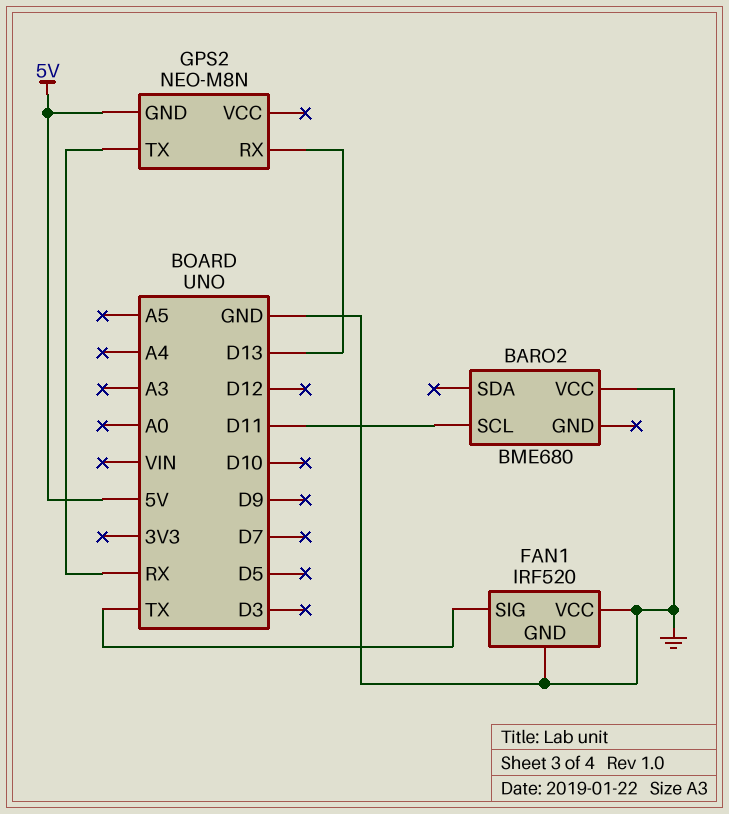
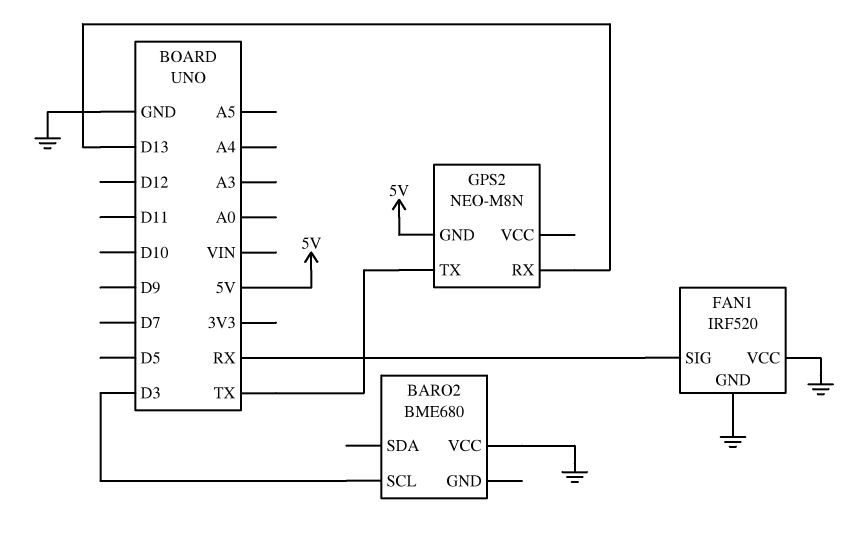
BARO2 pin SCL: D11 -> D3
FAN1 pin SIG: TX -> RX
GPS2 pin TX: RX -> TX

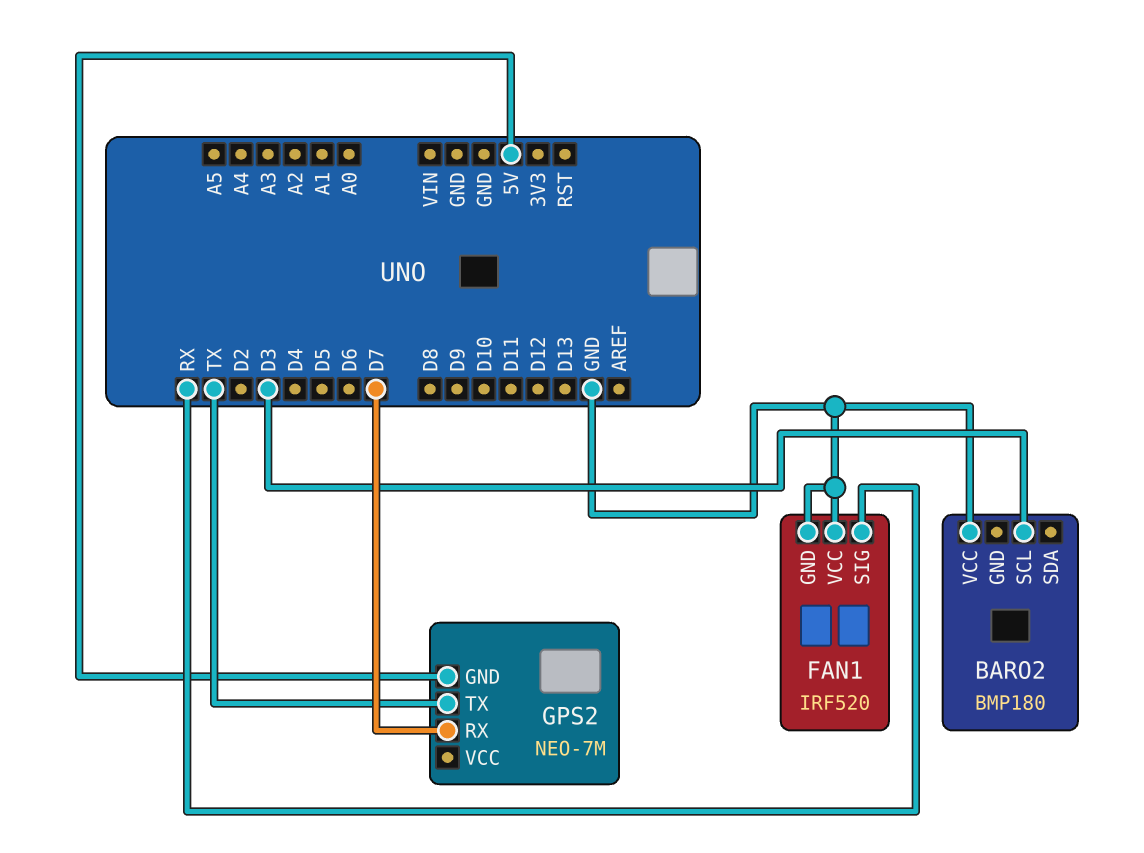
BARO2: BME680 -> BMP180
GPS2: NEO-M8N -> NEO-7M
GPS2 pin RX: D13 -> D7

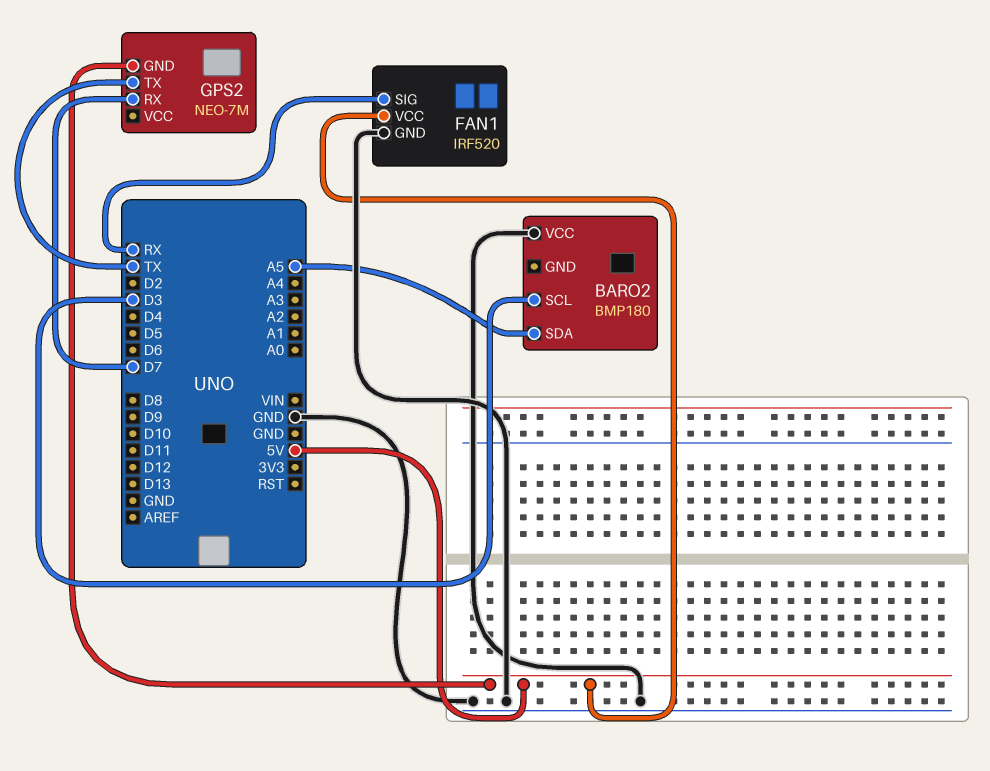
BARO2 pin SDA: none -> A5
FAN1 pin VCC: GND -> 5V

